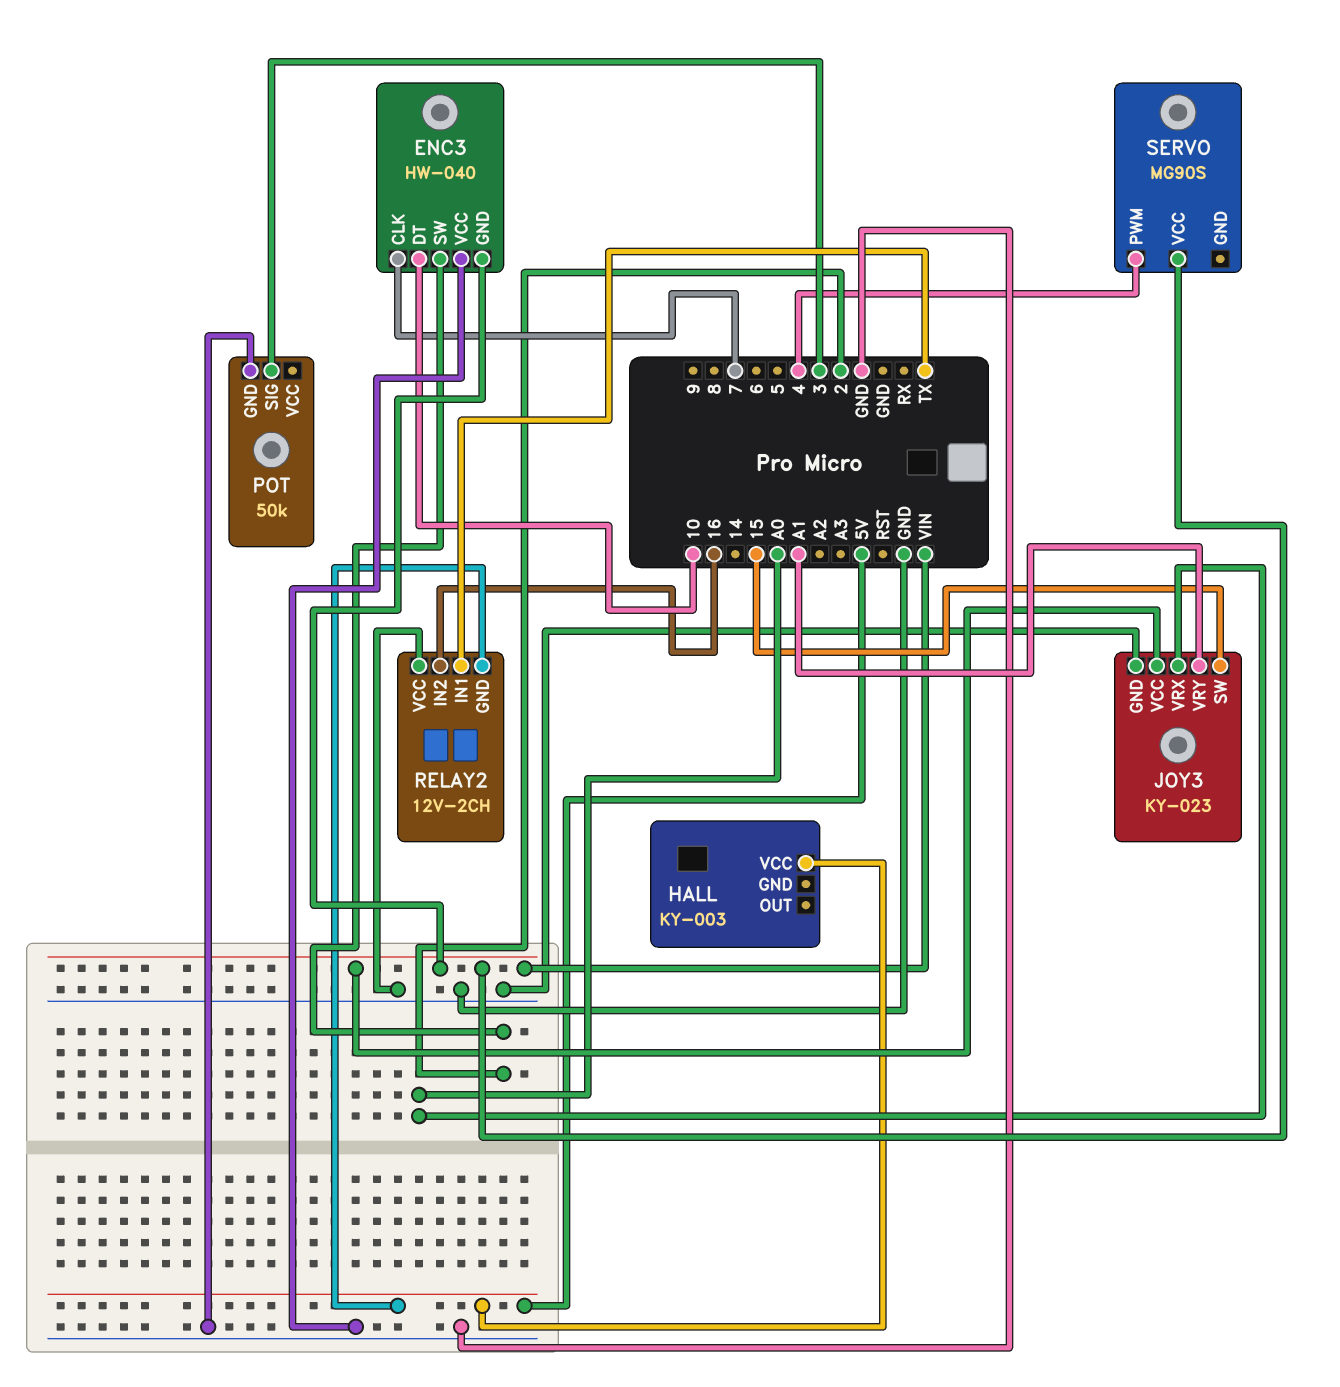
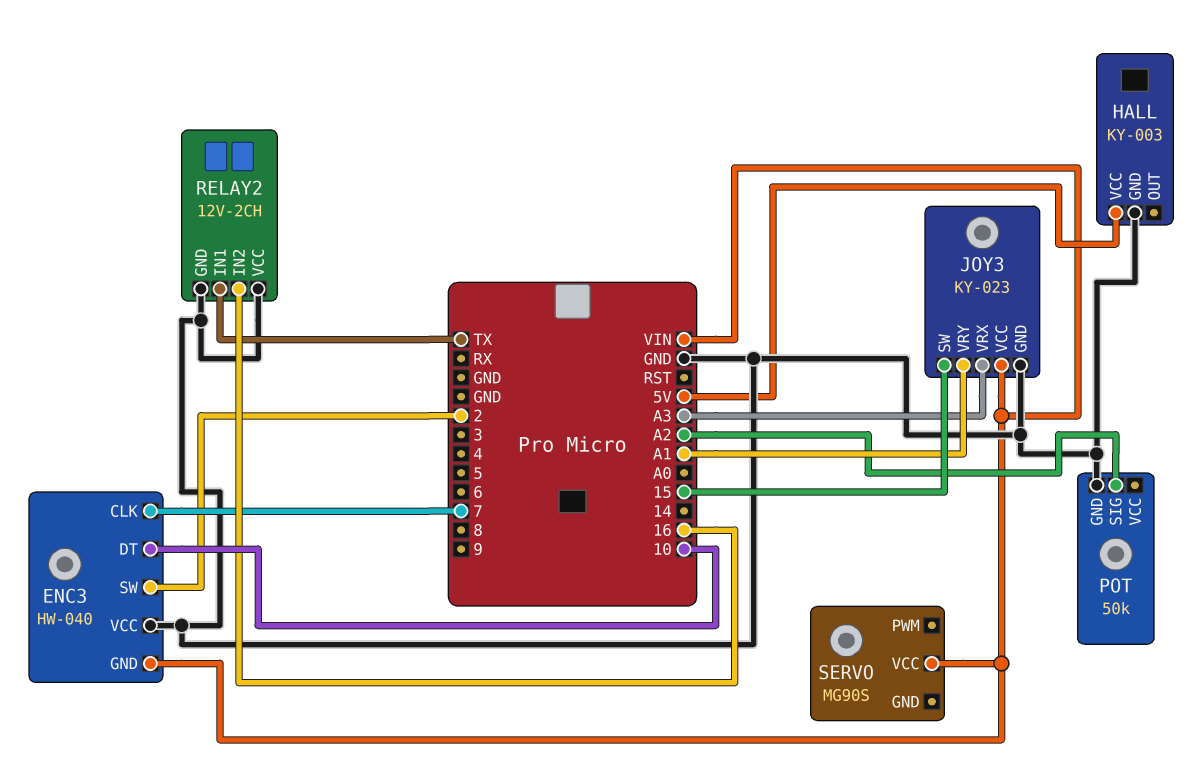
HALL pin GND: none -> GND
JOY3 pin VRX: A0 -> A3
POT pin SIG: 3 -> A2
RELAY2 pin GND: 5V -> GND
SERVO pin PWM: 4 -> none

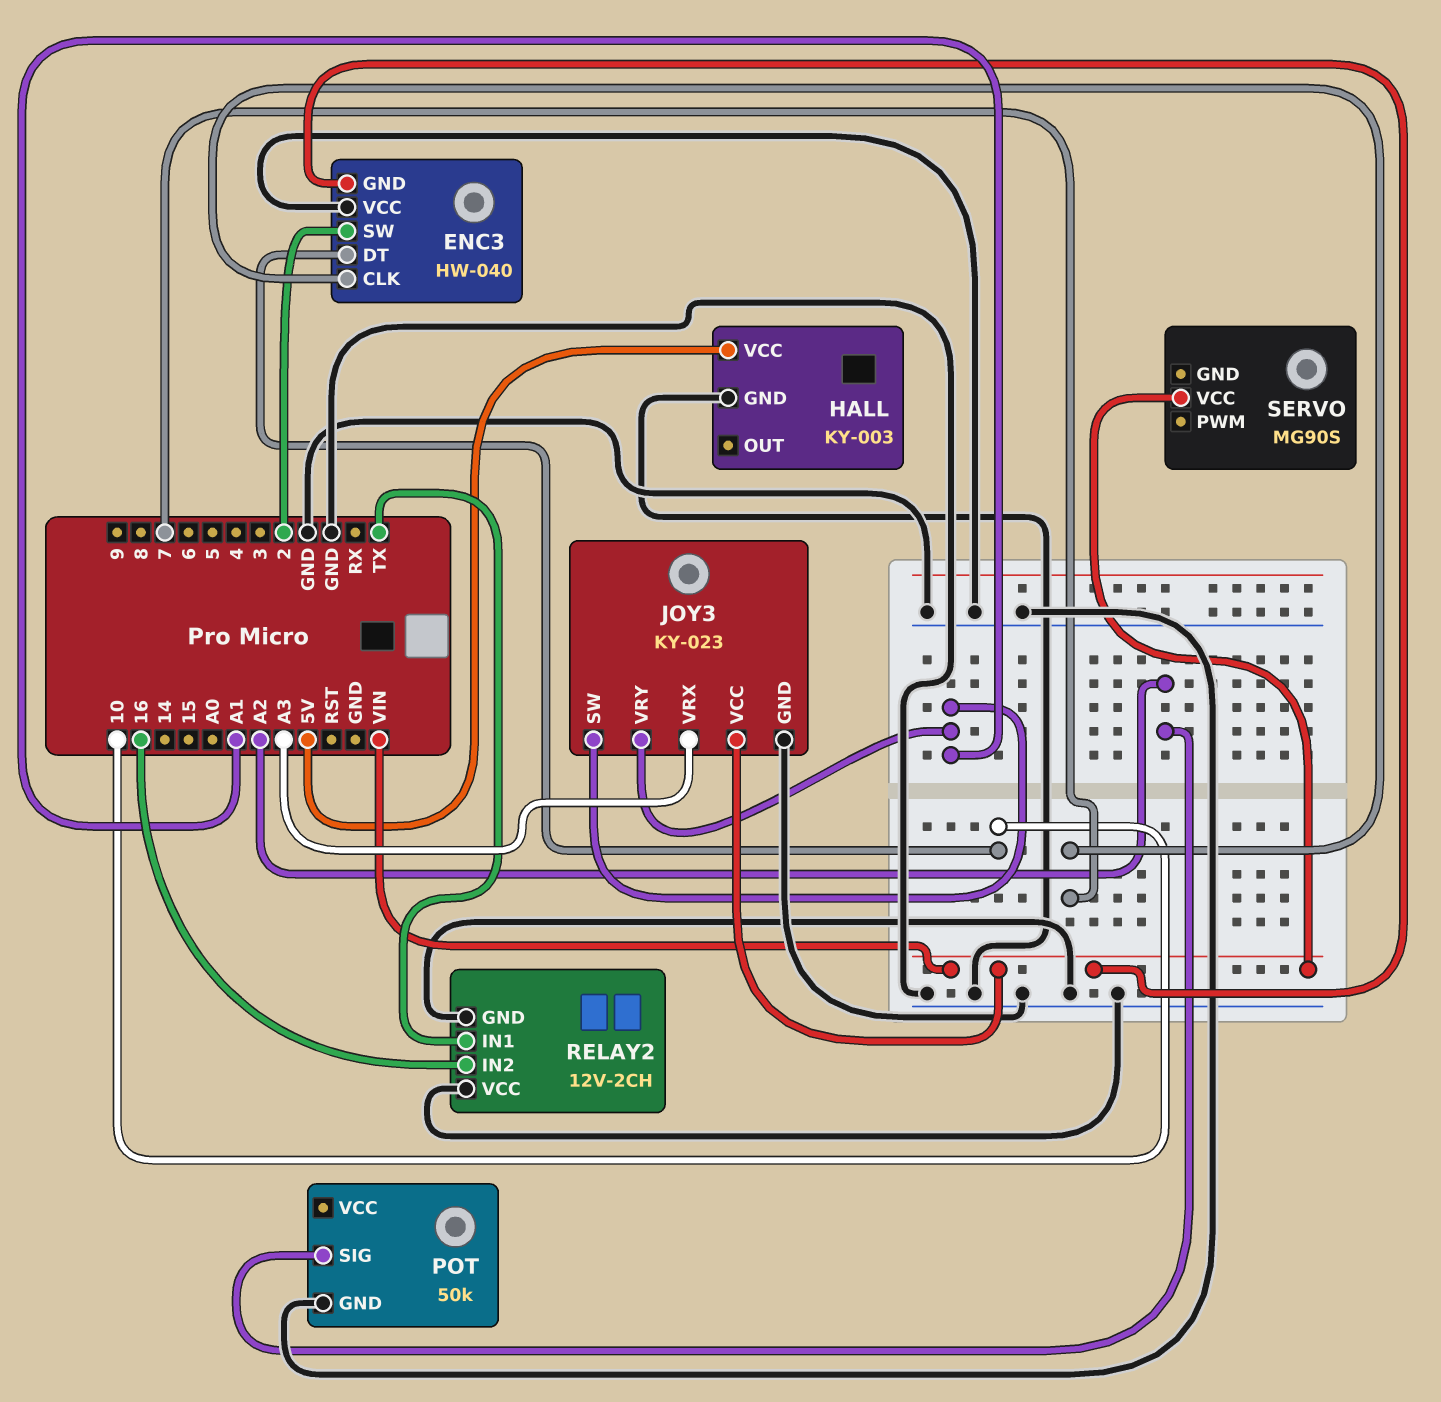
JOY3 pin SW: 15 -> A1

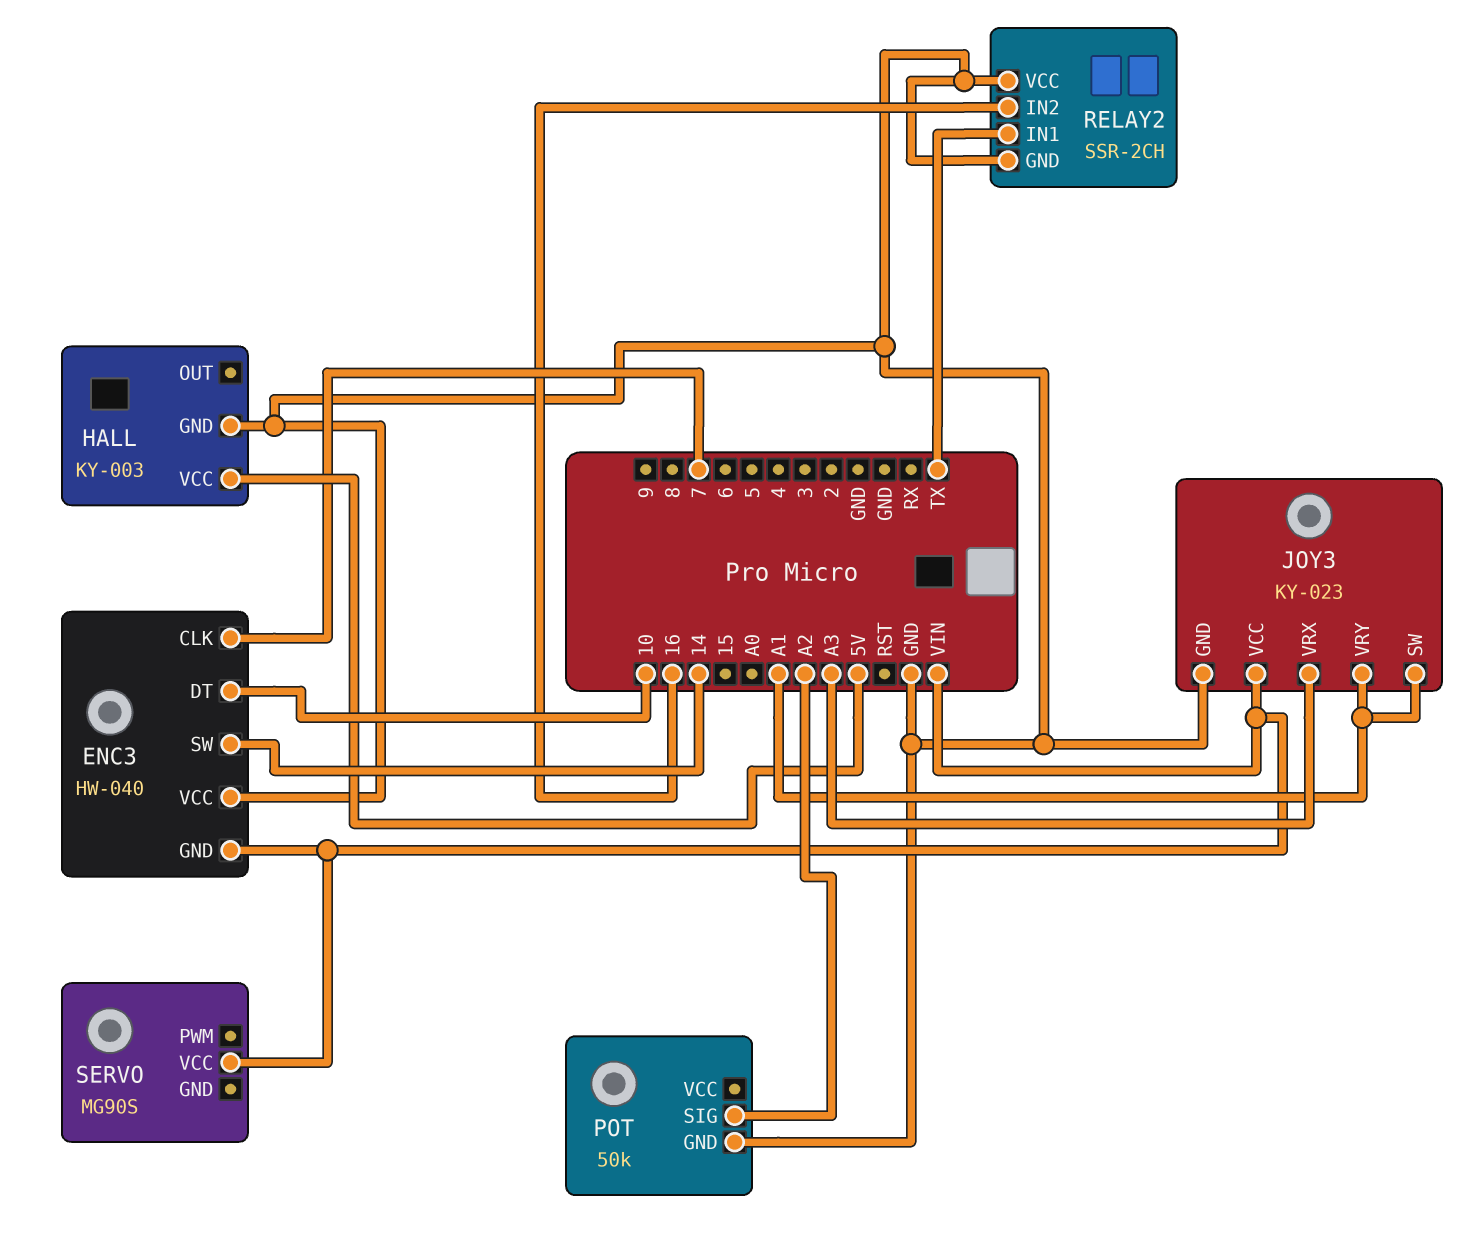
ENC3 pin SW: 2 -> 14
RELAY2: 12V-2CH -> SSR-2CH

